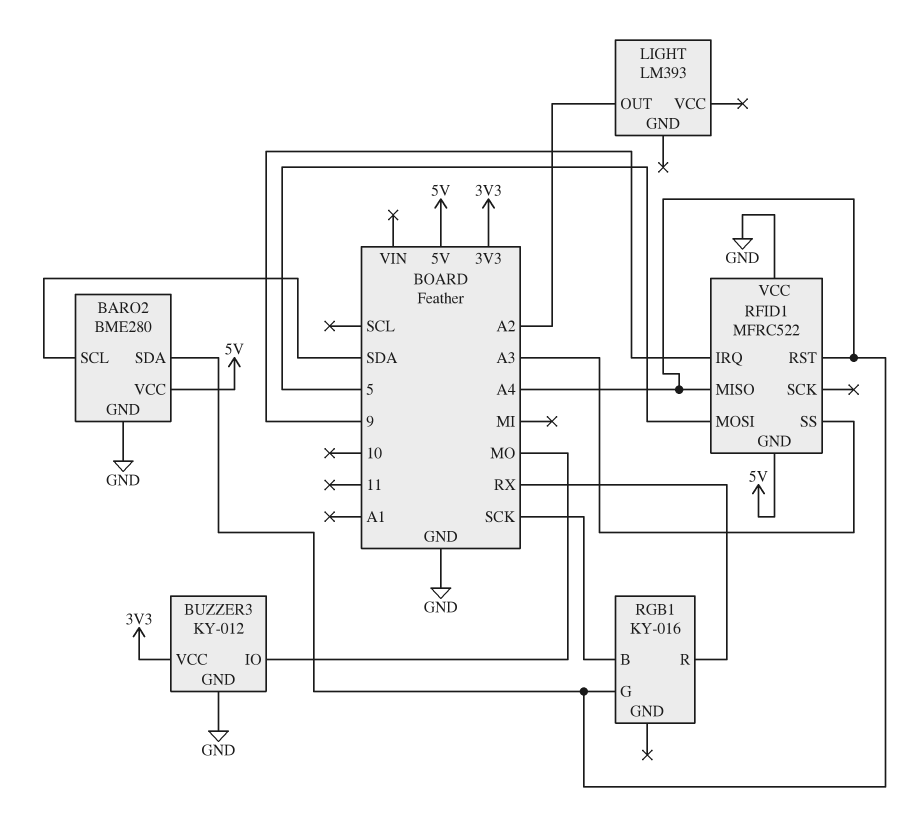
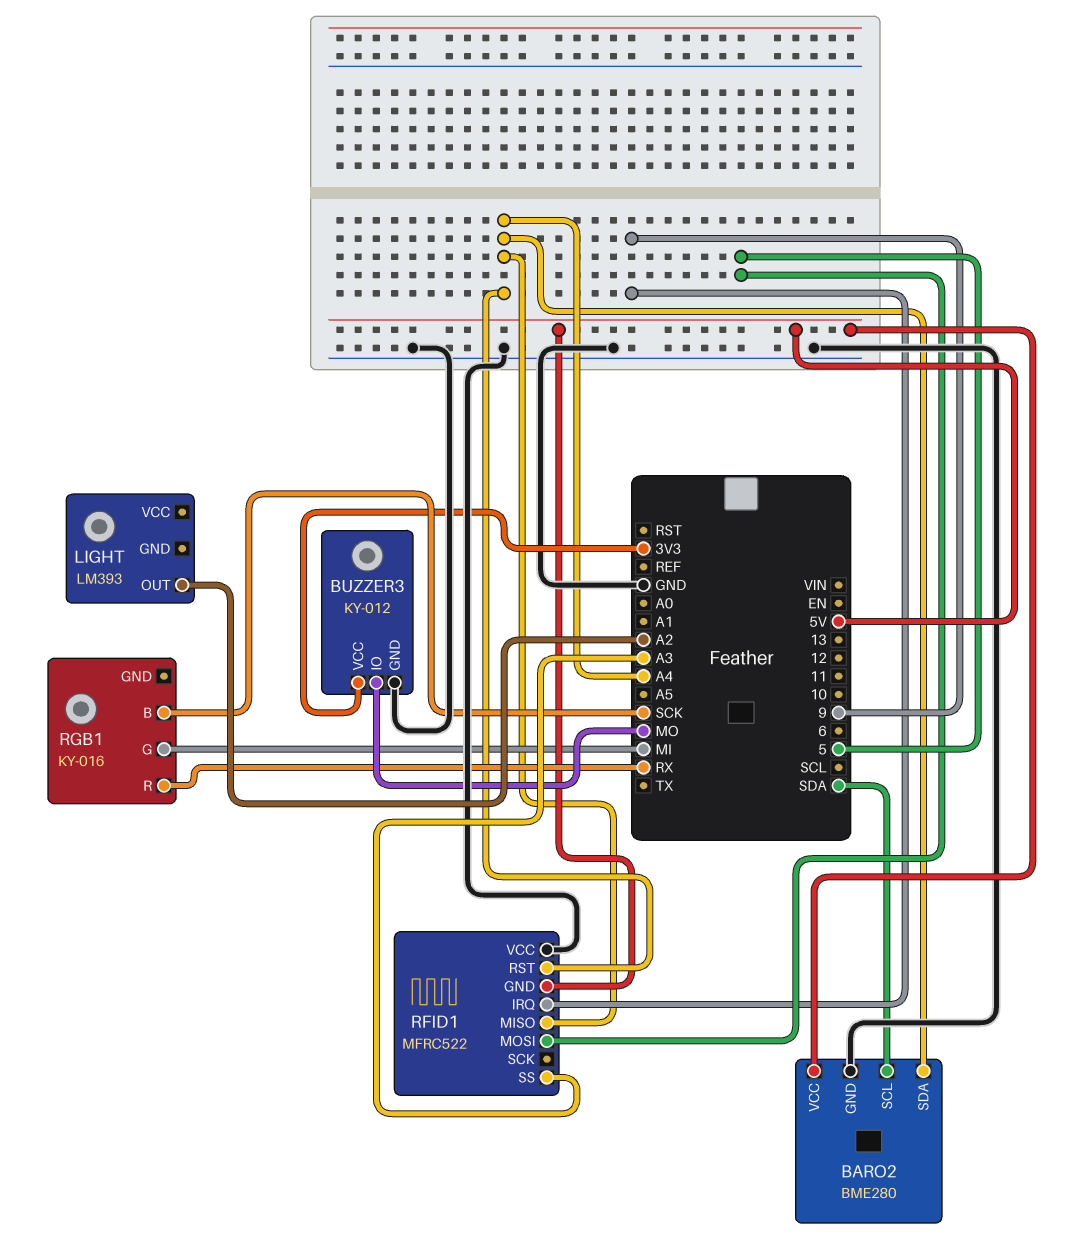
RGB1 pin G: A4 -> MI

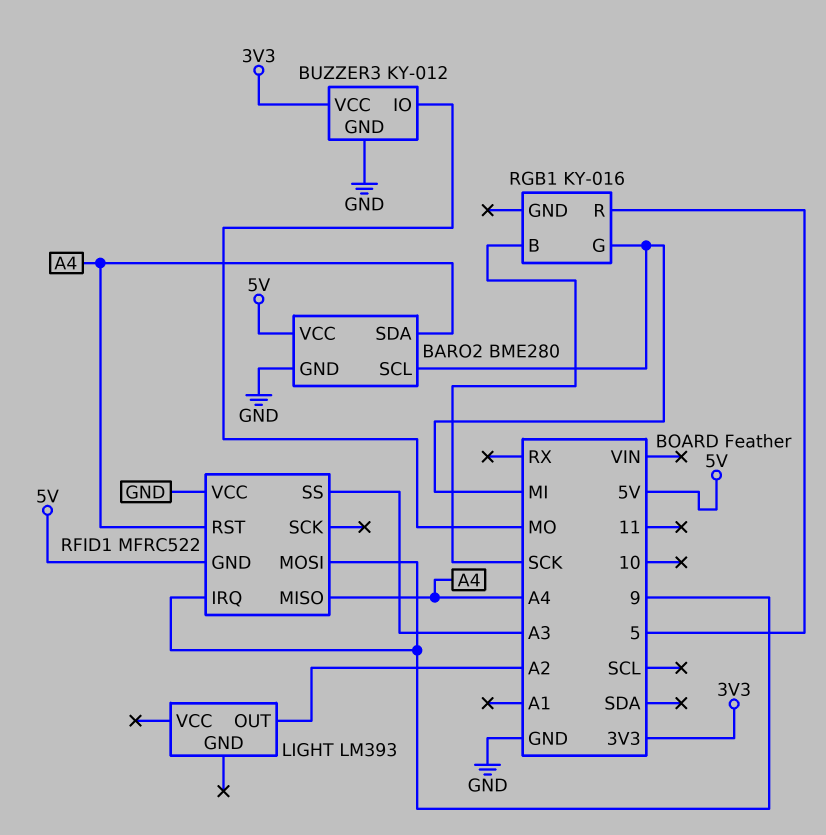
BARO2 pin SCL: SDA -> MI
RFID1 pin MOSI: 5 -> 9
RGB1 pin R: RX -> 5

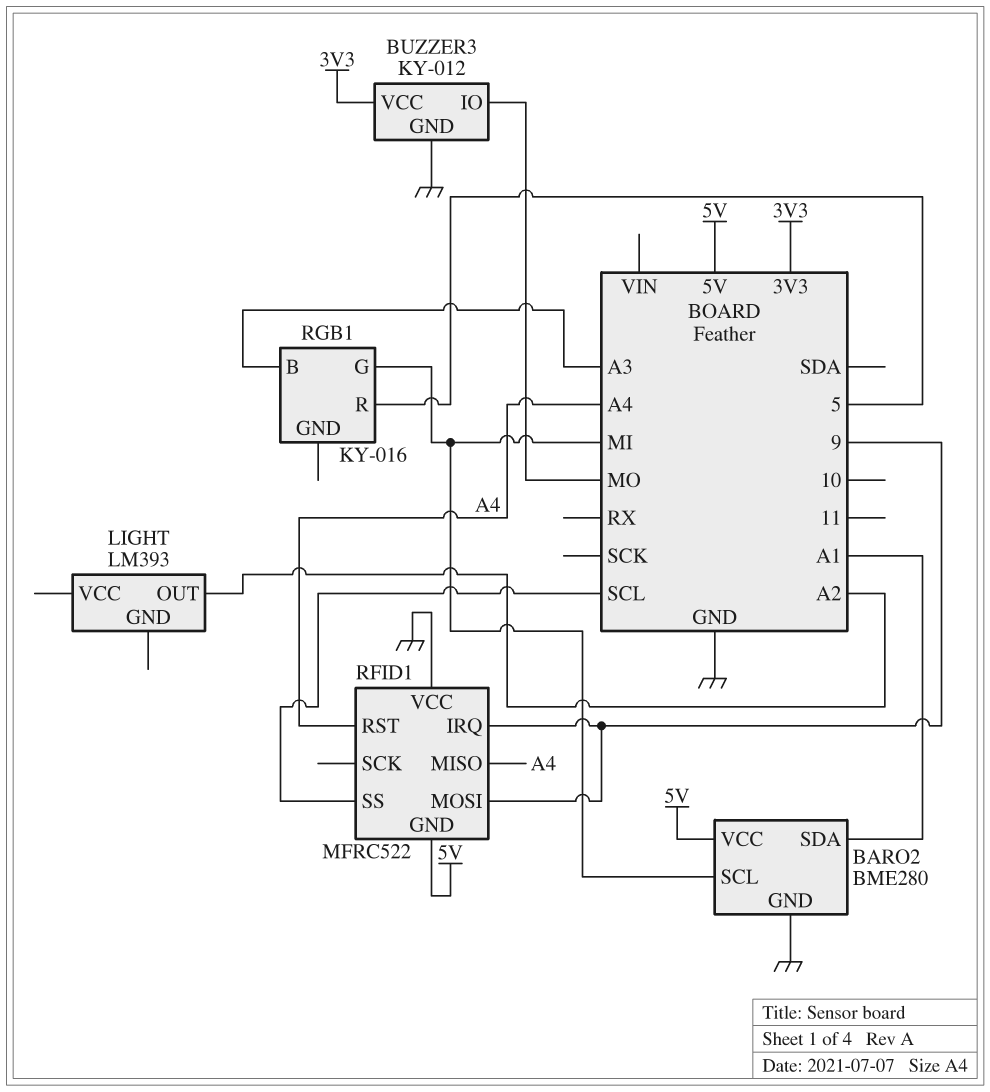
BARO2 pin SDA: A4 -> A1
RFID1 pin SS: A3 -> SCL
RGB1 pin B: SCK -> A3

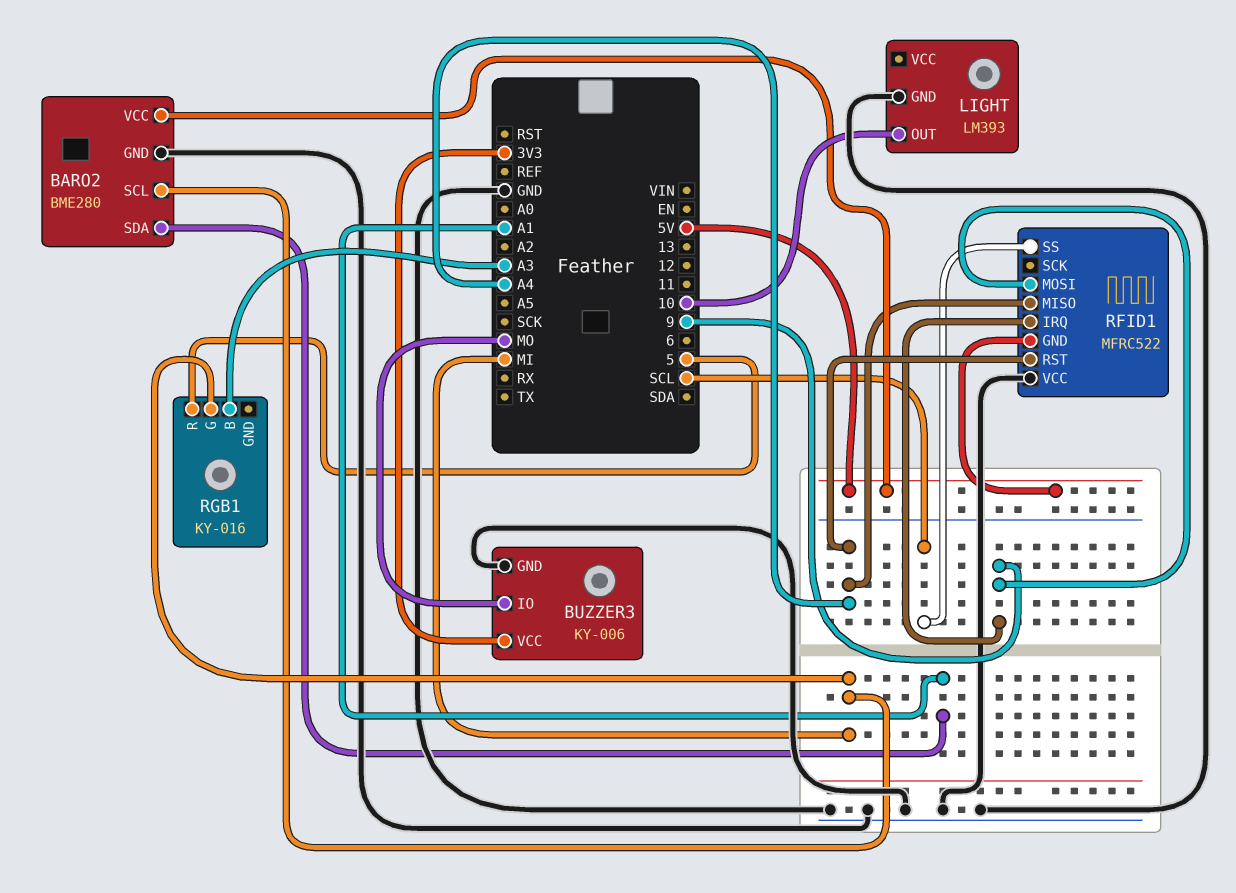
BUZZER3: KY-012 -> KY-006
LIGHT pin GND: none -> GND
LIGHT pin OUT: A2 -> 10

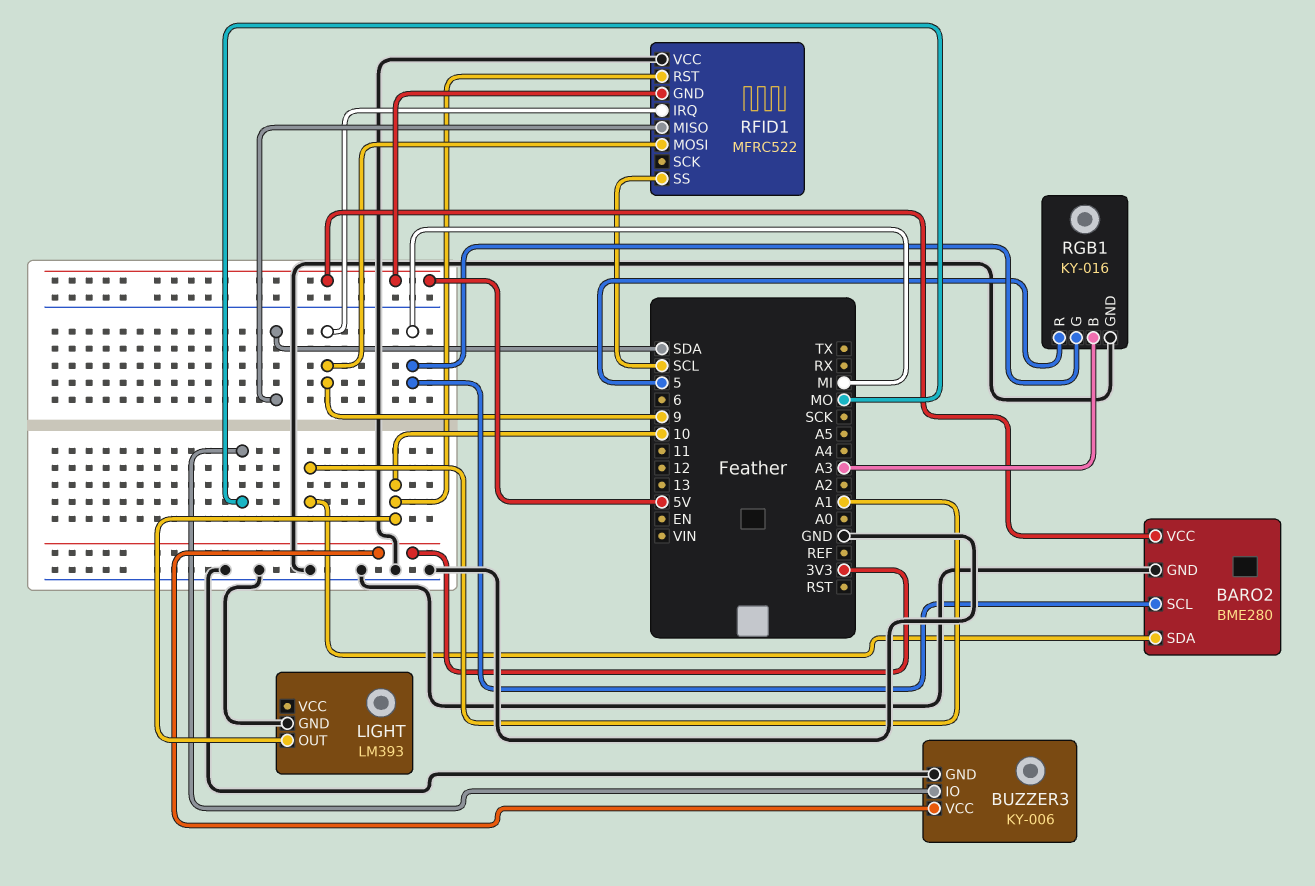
RFID1 pin MISO: A4 -> SDA
RFID1 pin RST: A4 -> 10
RGB1 pin GND: none -> GND

